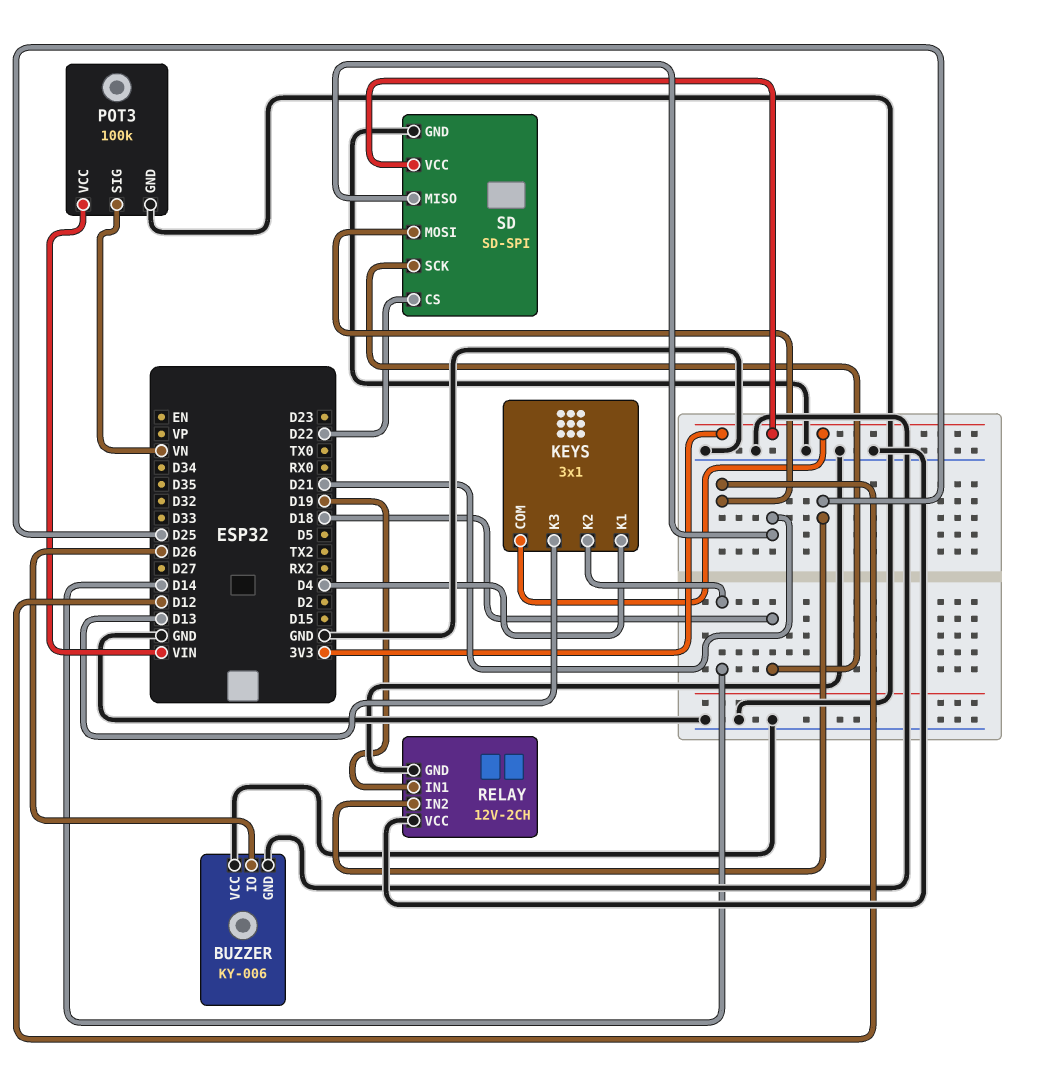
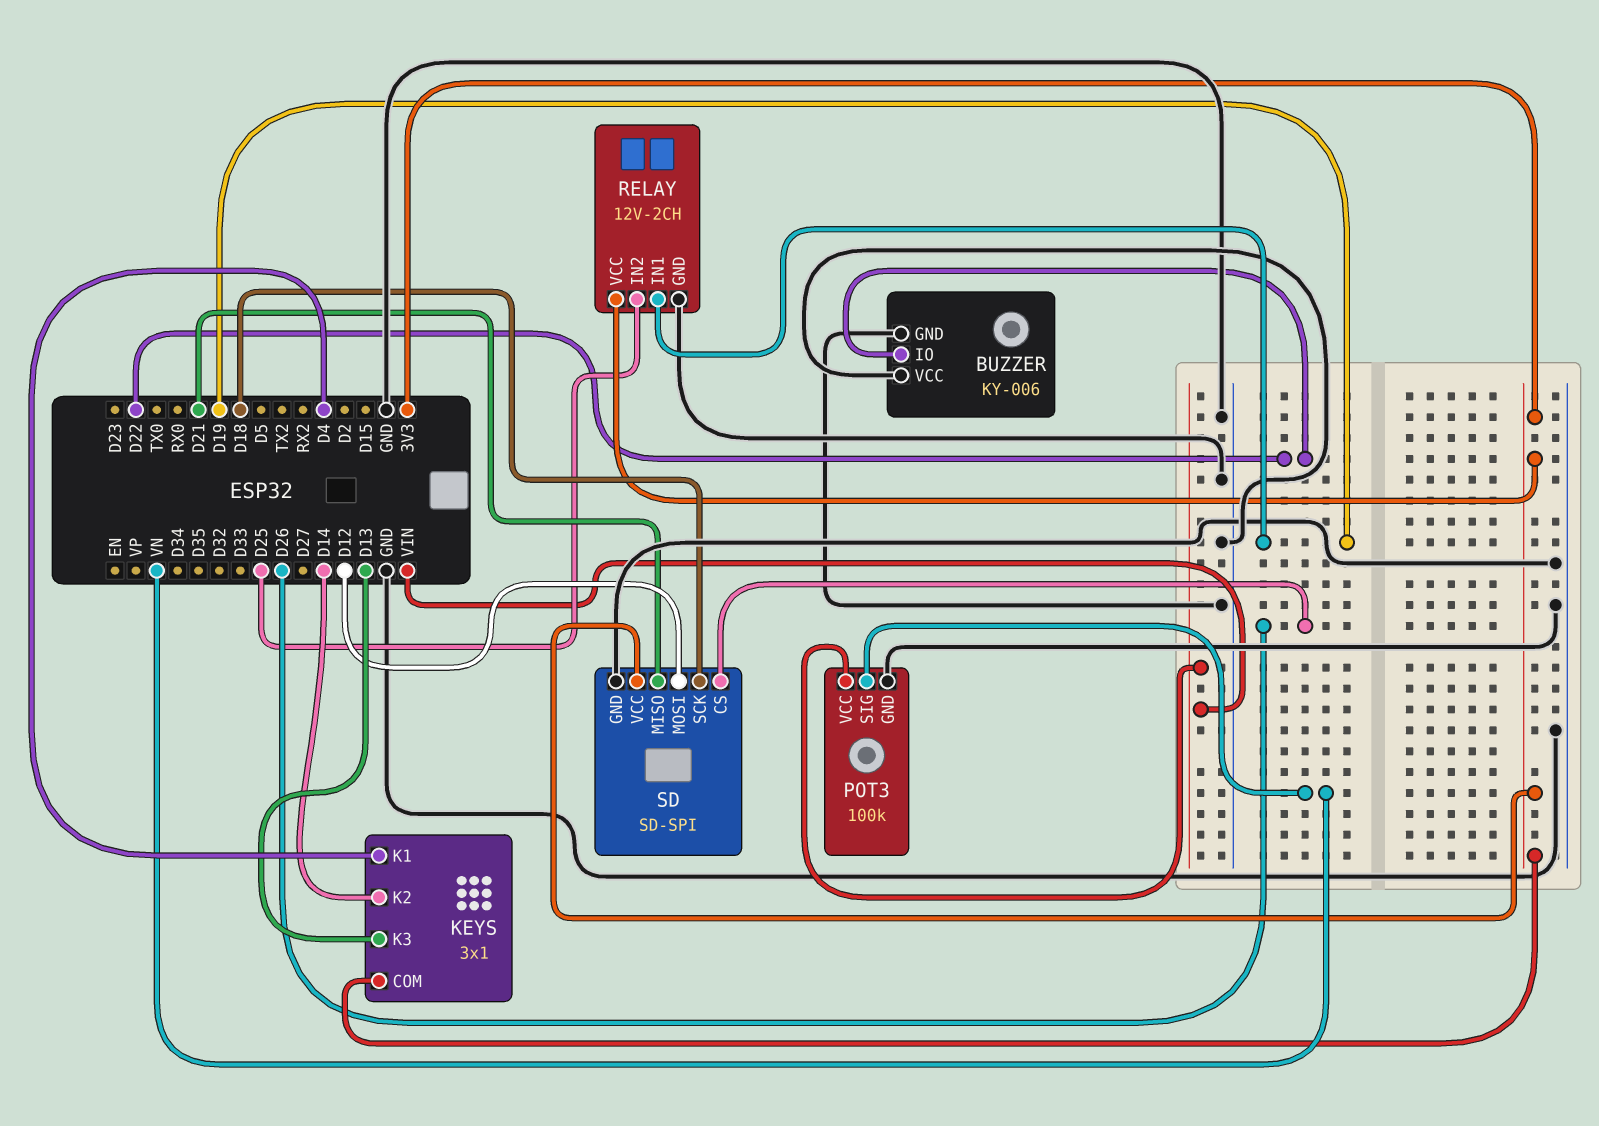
BUZZER pin IO: D26 -> D22
RELAY pin VCC: GND -> 3V3
SD pin CS: D22 -> D26

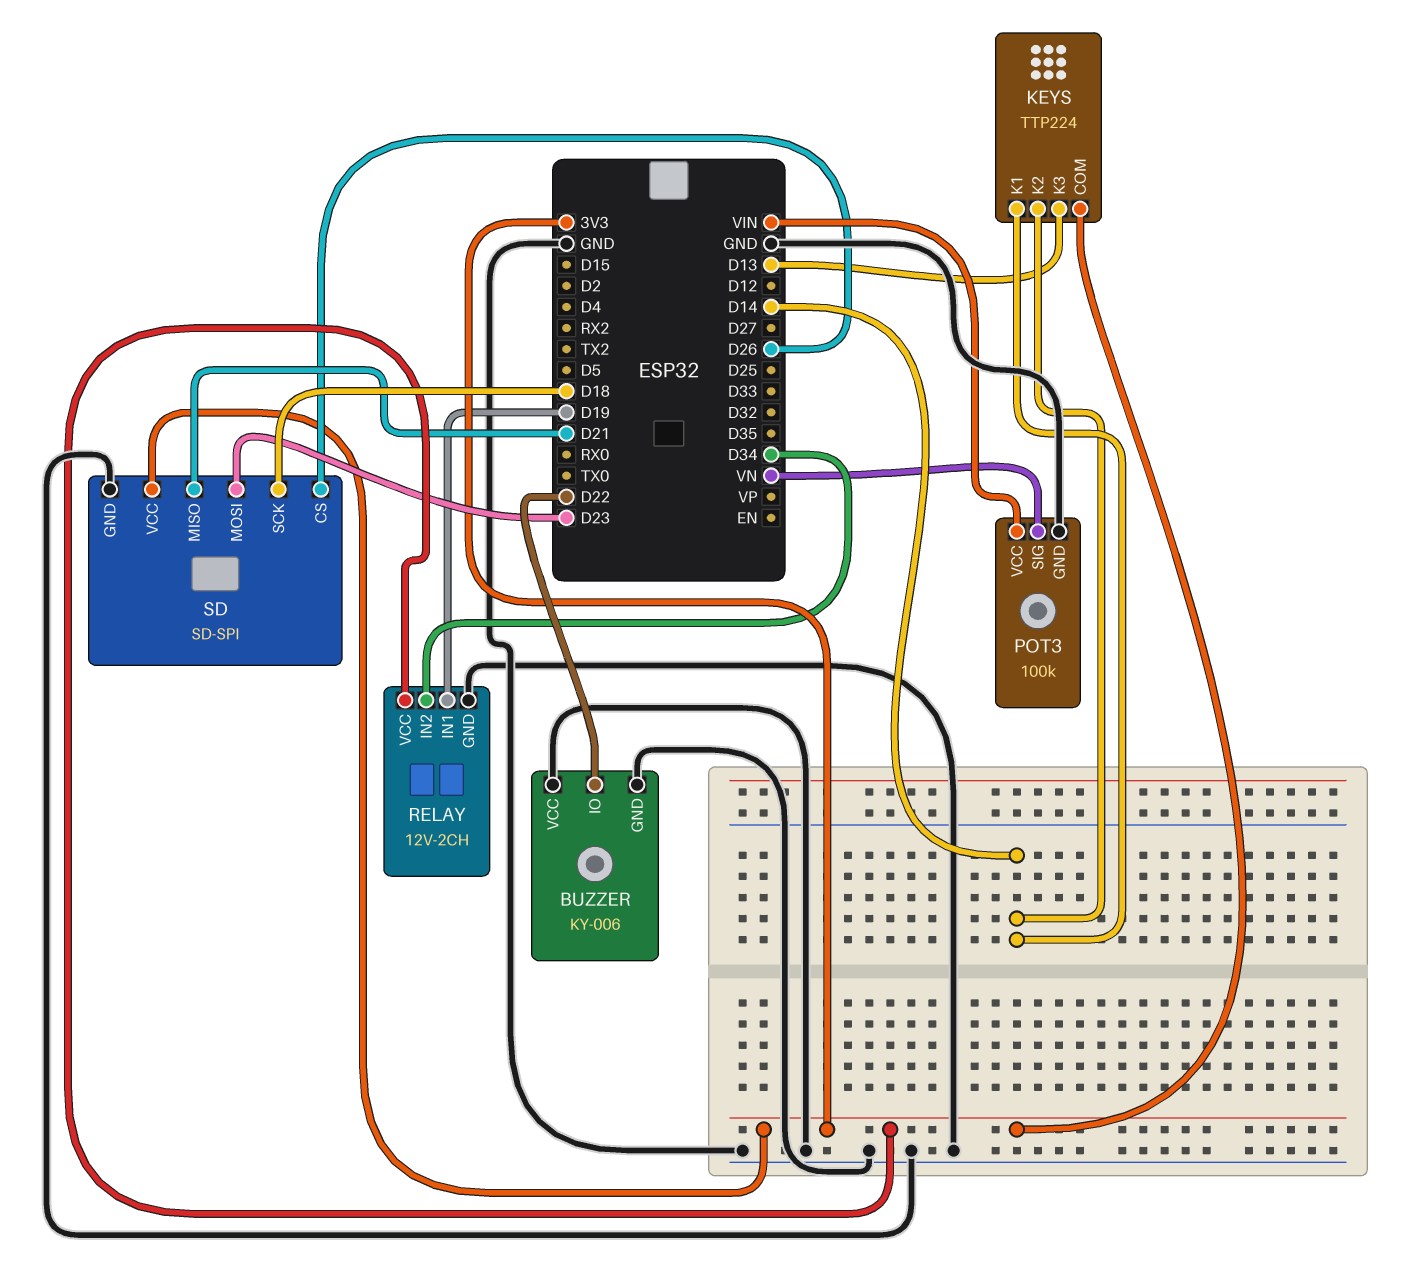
KEYS: 3x1 -> TTP224
KEYS pin K1: D4 -> D14
RELAY pin IN2: D25 -> D34
SD pin MOSI: D12 -> D23

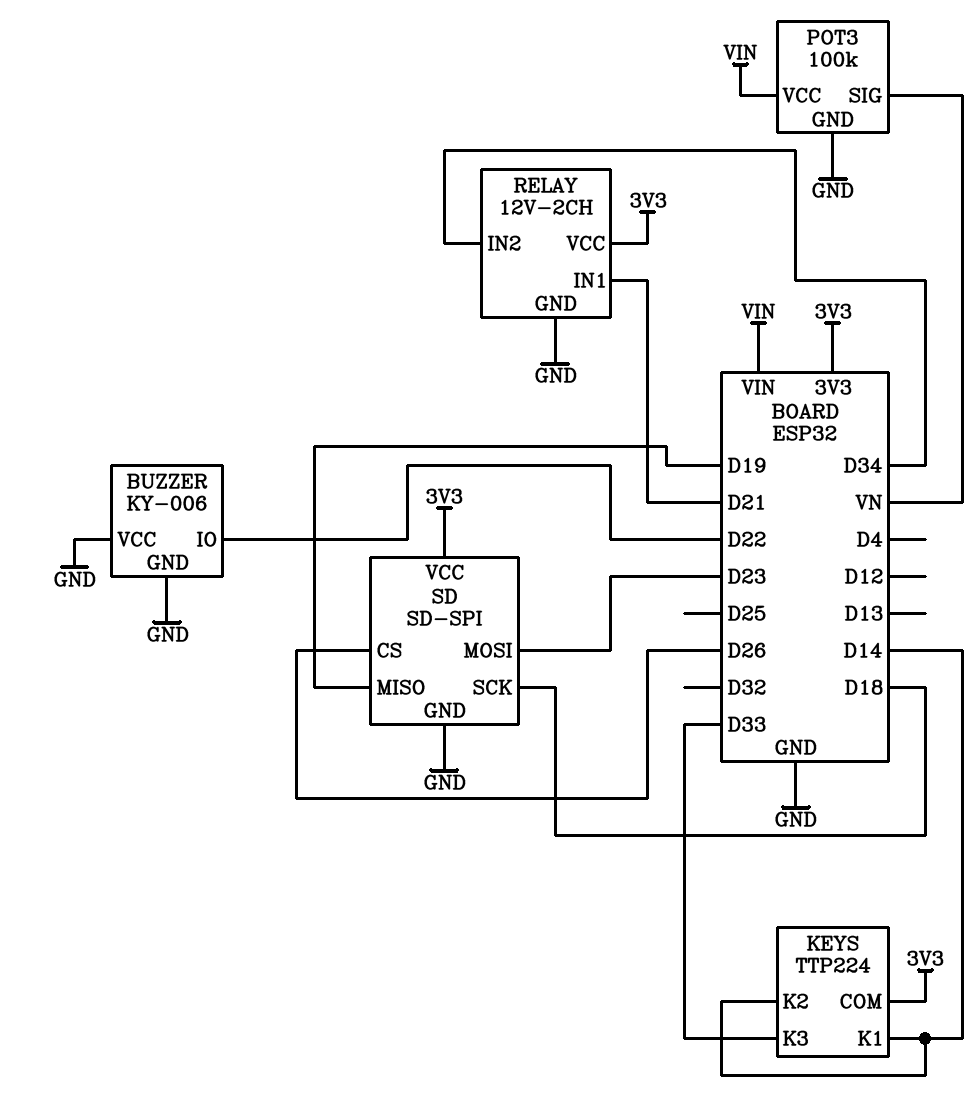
KEYS pin K3: D13 -> D33
RELAY pin IN1: D19 -> D21
SD pin MISO: D21 -> D19

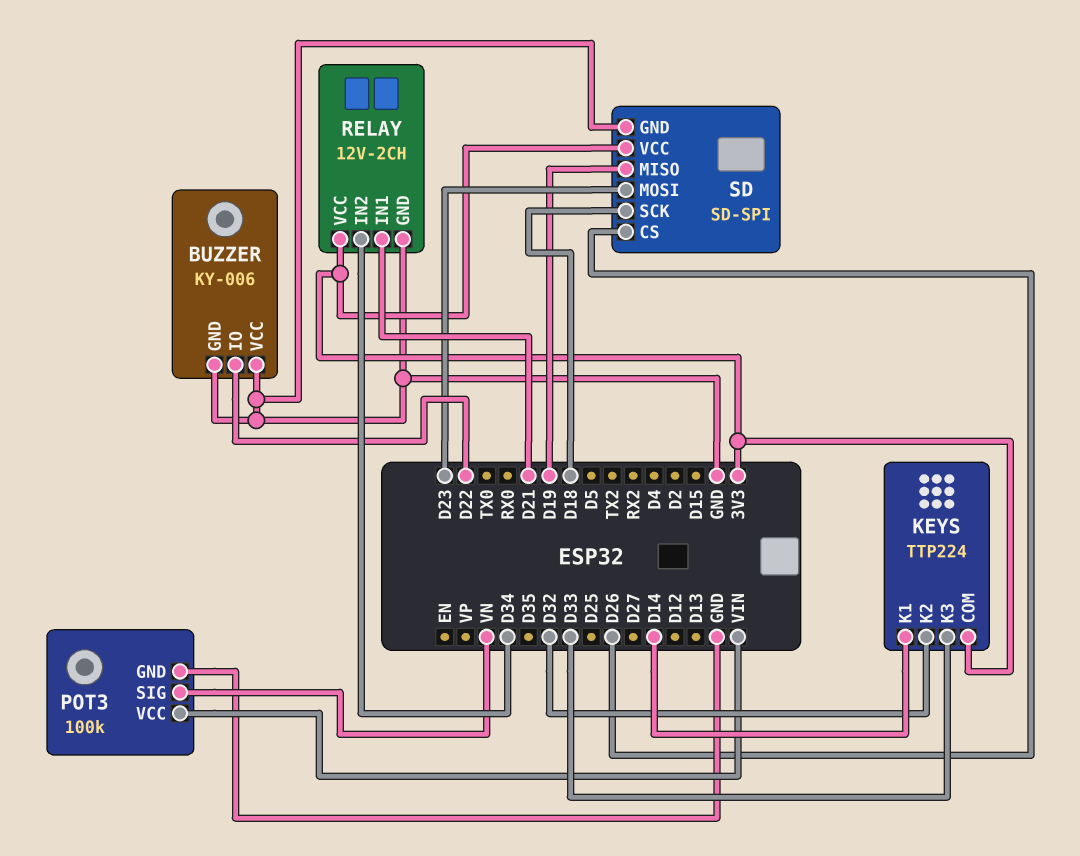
KEYS pin K2: D14 -> D32

